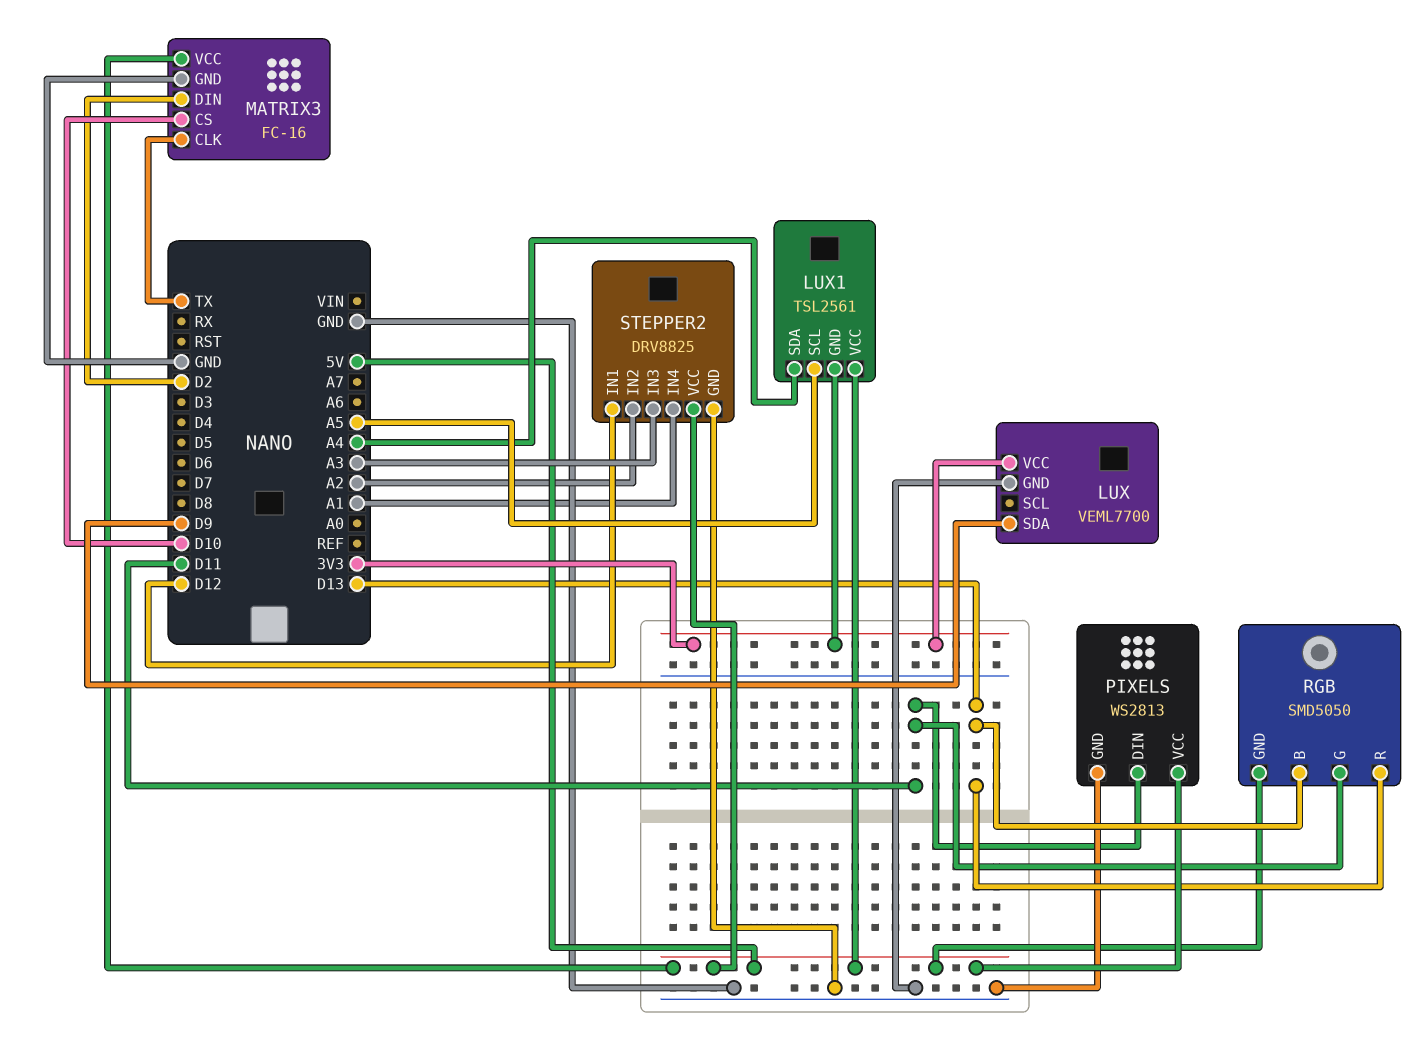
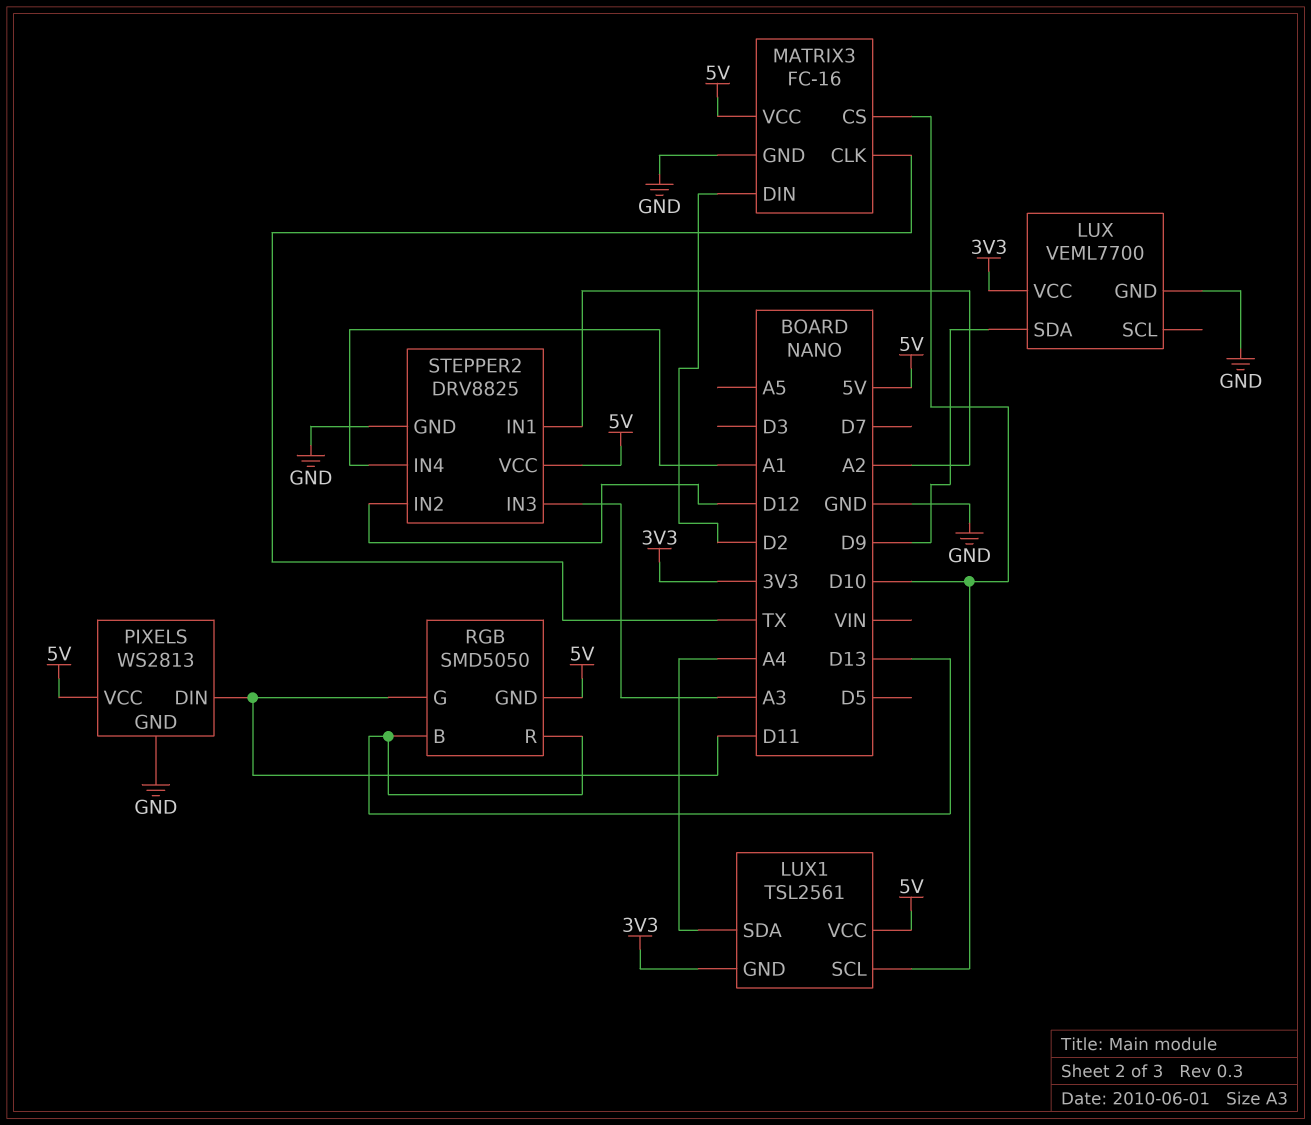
LUX1 pin SCL: A5 -> D10
STEPPER2 pin IN1: D12 -> A2
STEPPER2 pin IN2: A2 -> D12

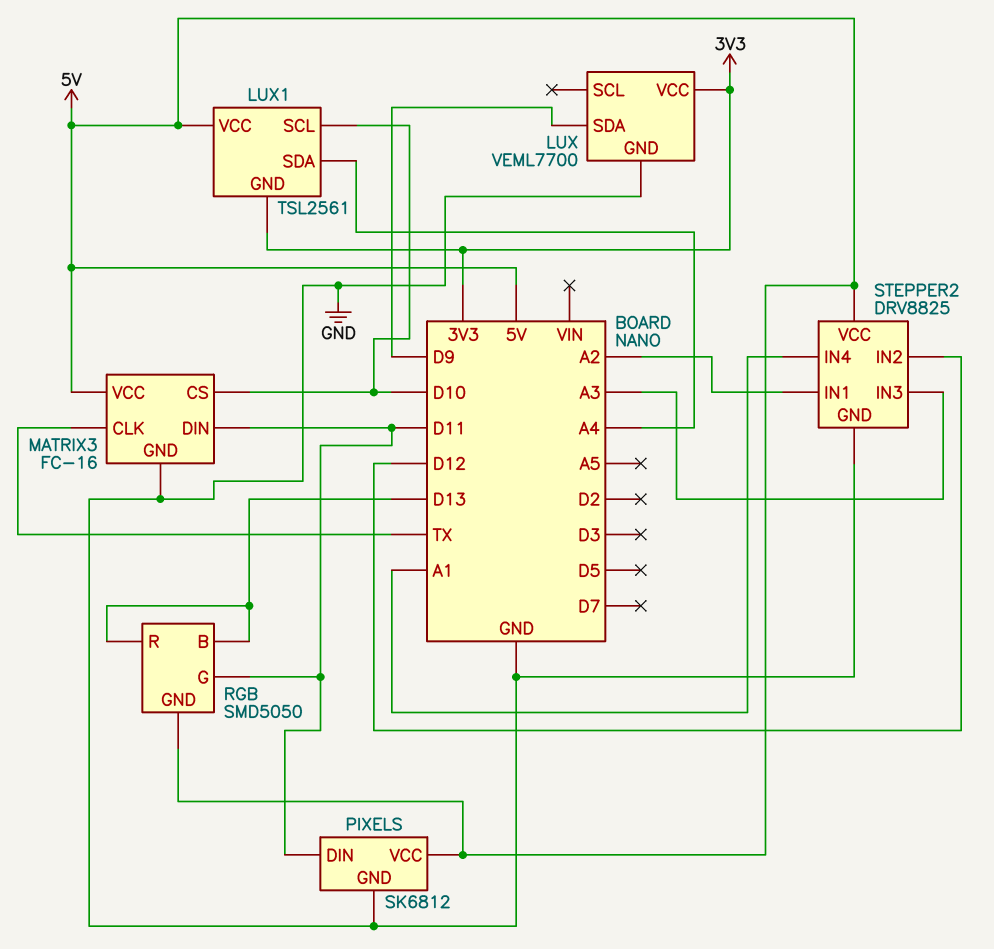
MATRIX3 pin DIN: D2 -> D11
PIXELS: WS2813 -> SK6812

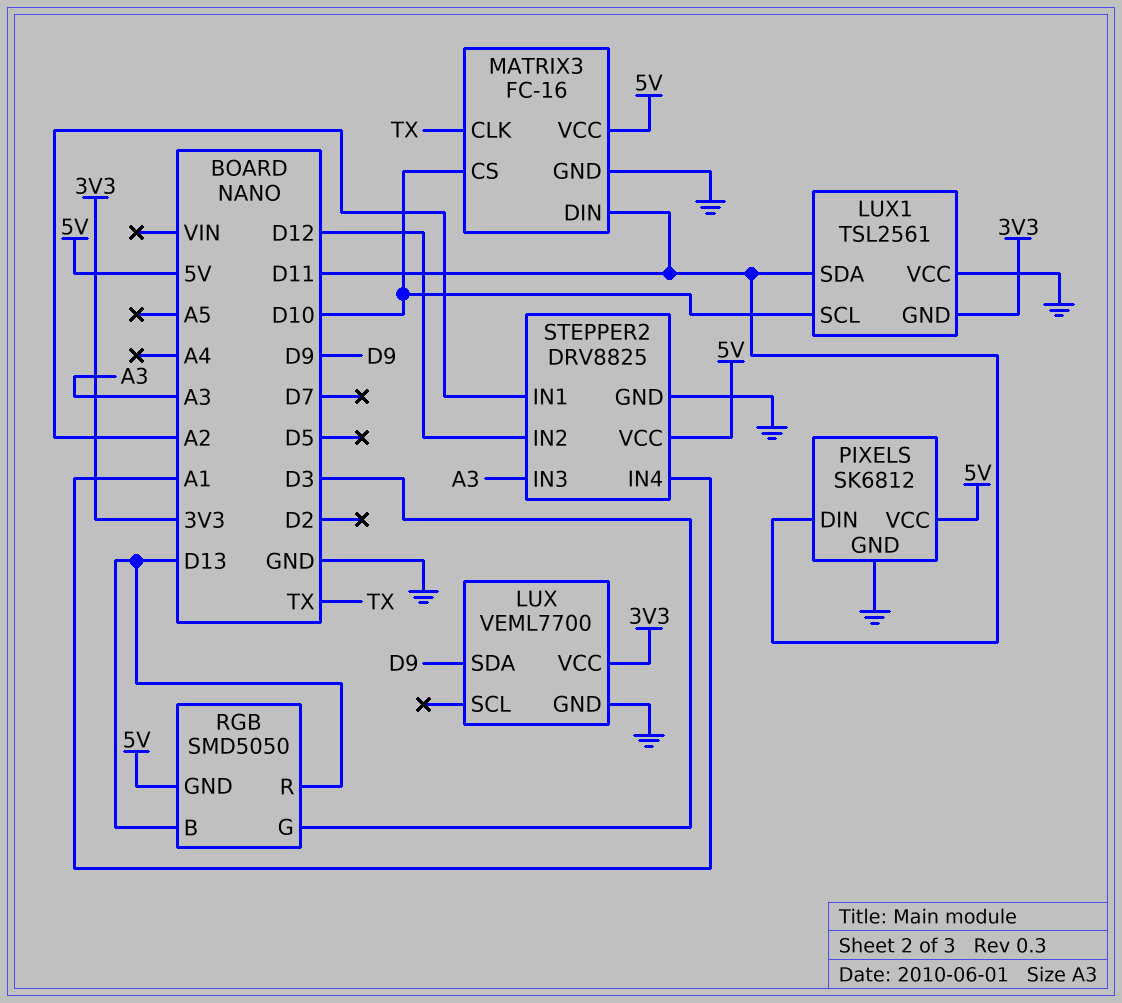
LUX1 pin SDA: A4 -> D11
LUX1 pin VCC: 5V -> GND
RGB pin G: D11 -> D3

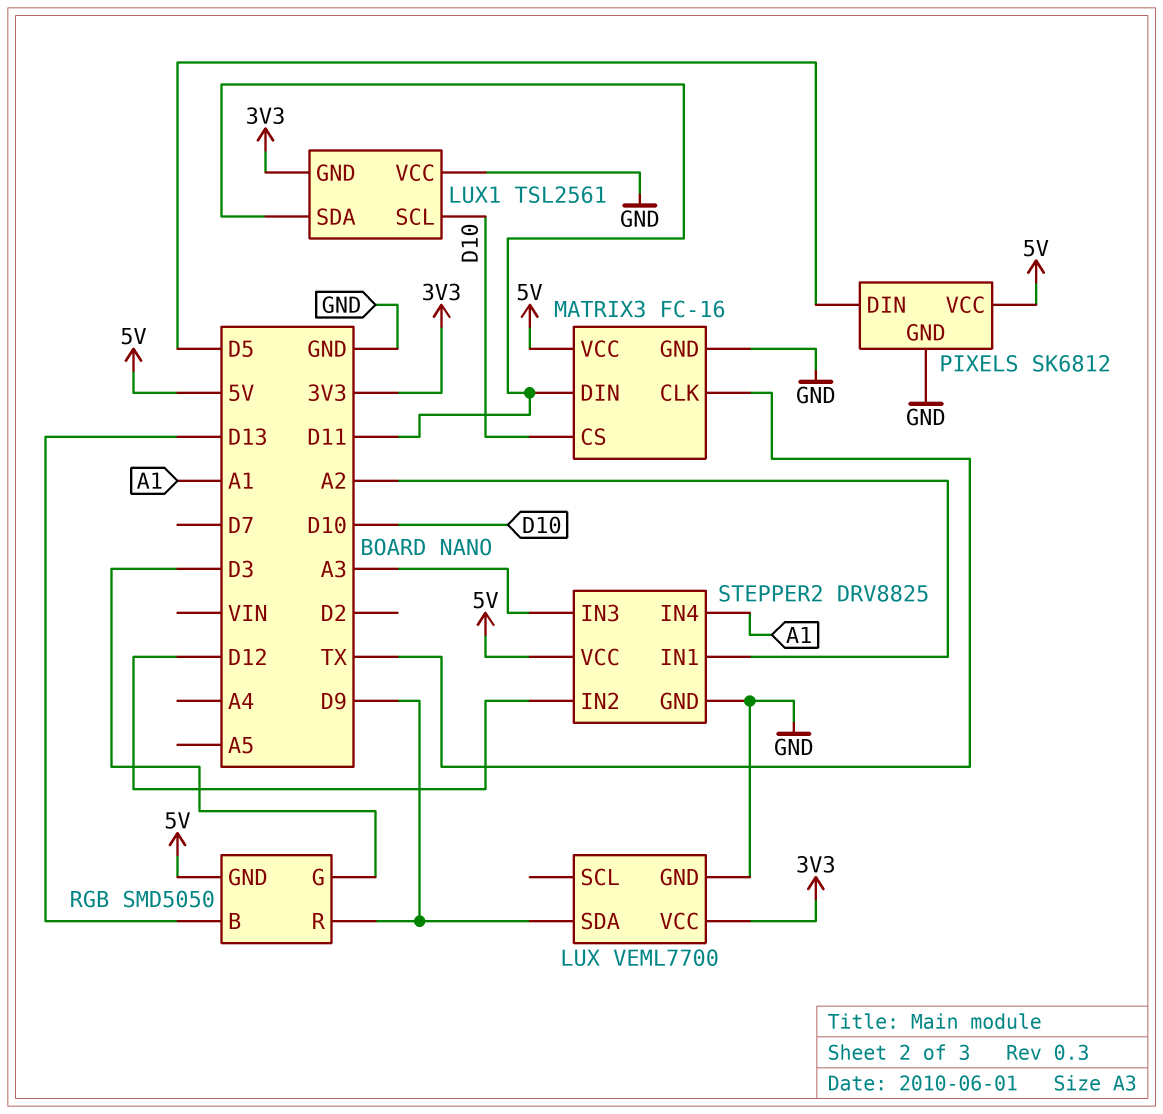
PIXELS pin DIN: D11 -> D5
RGB pin R: D13 -> D9

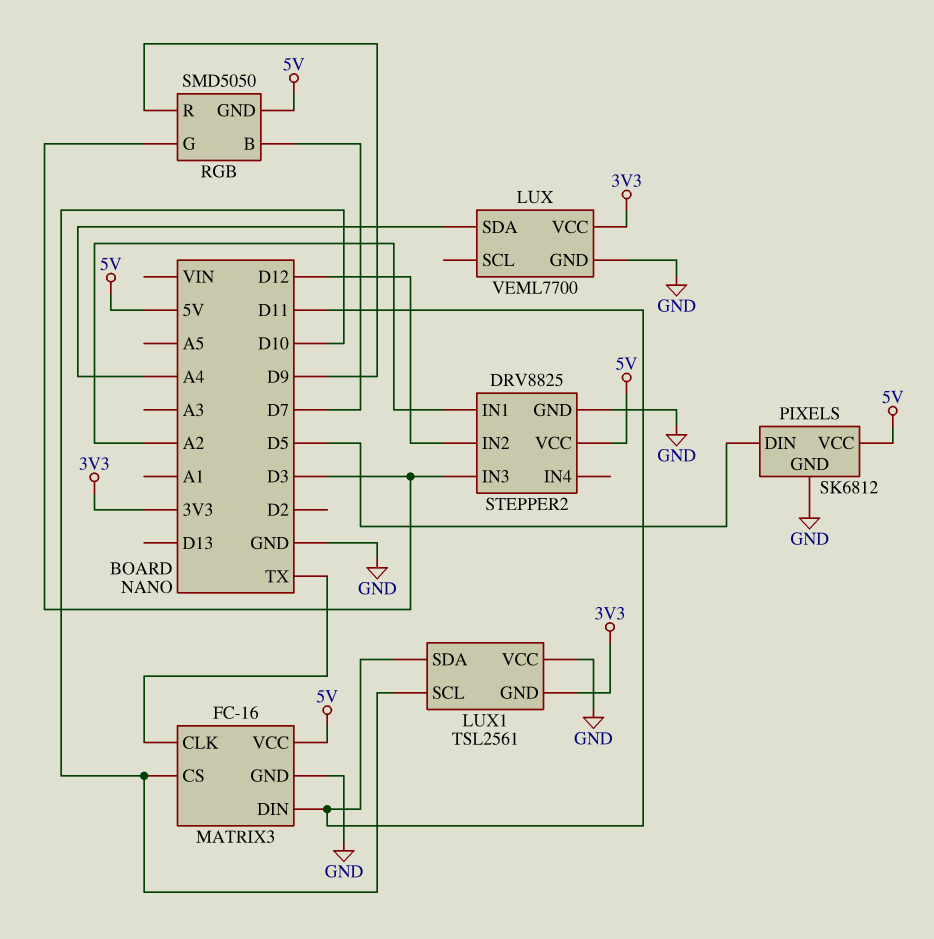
LUX pin SDA: D9 -> A4
RGB pin B: D13 -> D7
STEPPER2 pin IN3: A3 -> D3
STEPPER2 pin IN4: A1 -> none

